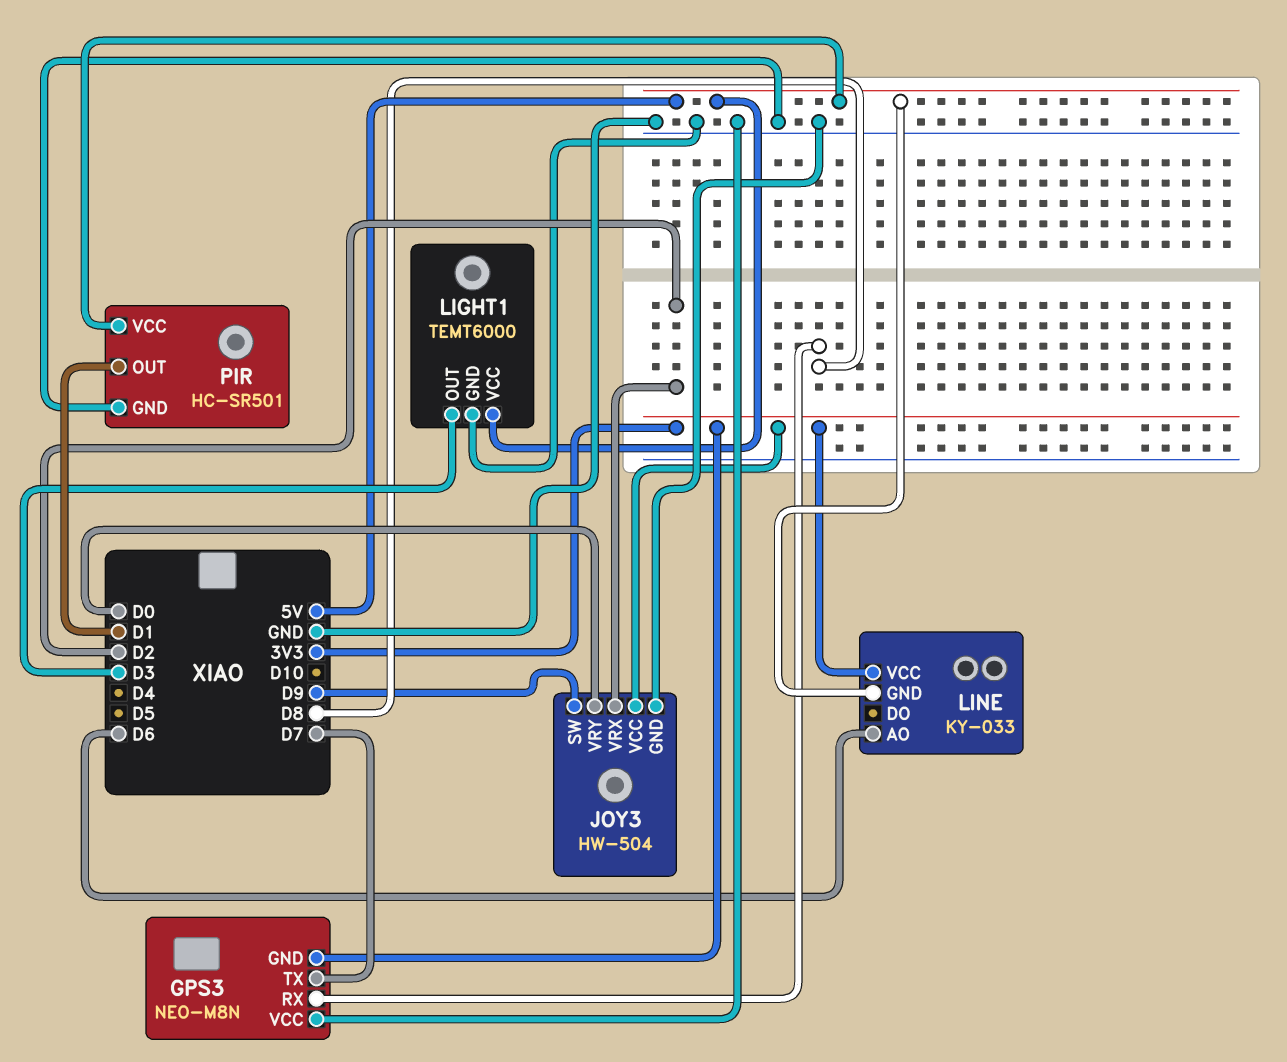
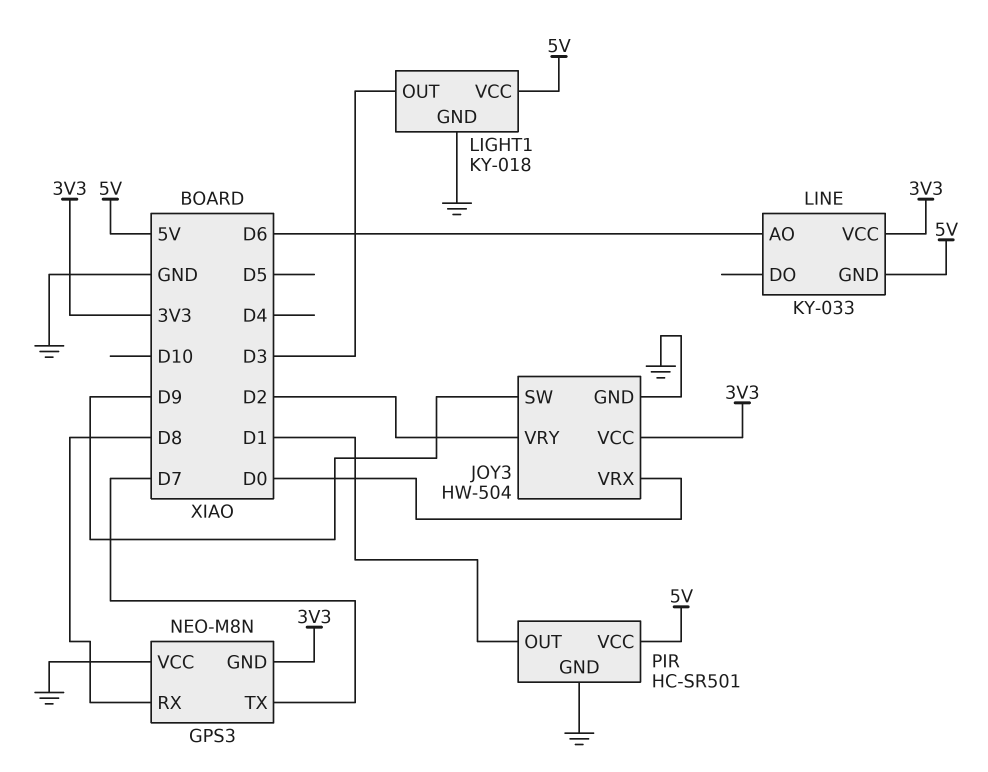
JOY3 pin VRX: D2 -> D0
JOY3 pin VRY: D0 -> D2
LIGHT1: TEMT6000 -> KY-018

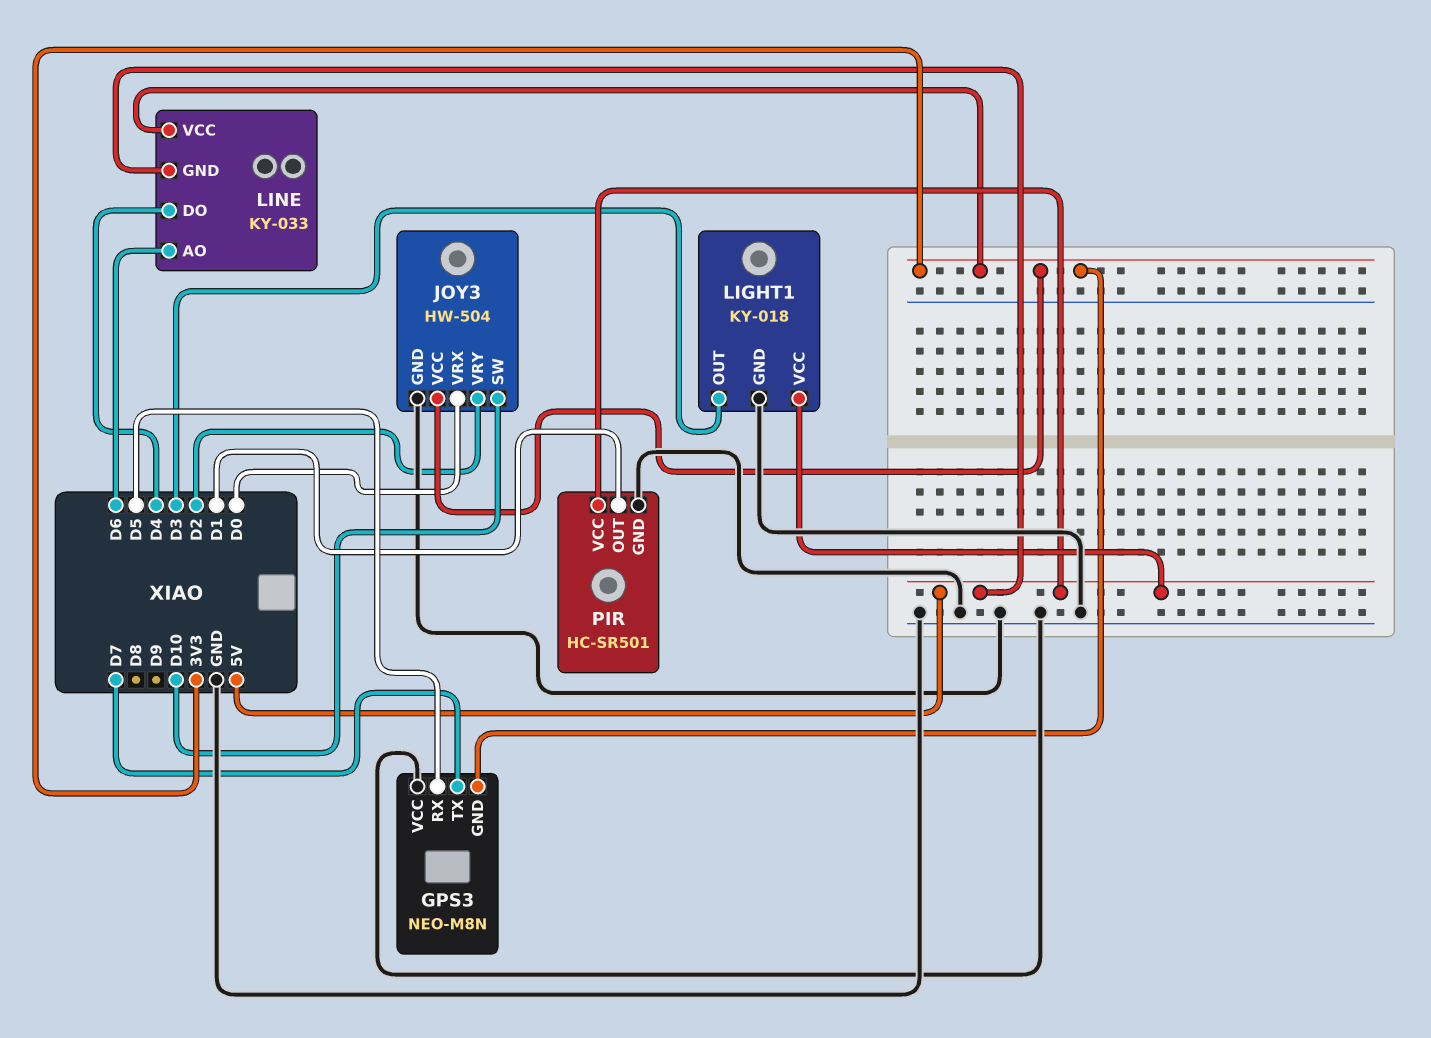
GPS3 pin RX: D8 -> D5
JOY3 pin SW: D9 -> D10
LINE pin DO: none -> D4

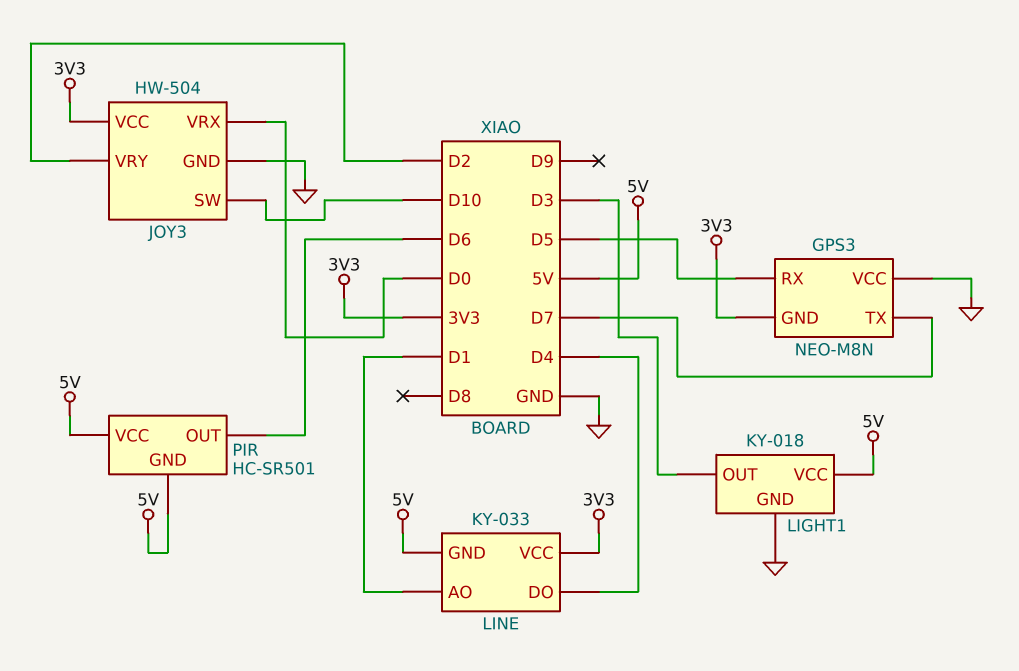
LINE pin AO: D6 -> D1
PIR pin GND: GND -> 5V
PIR pin OUT: D1 -> D6

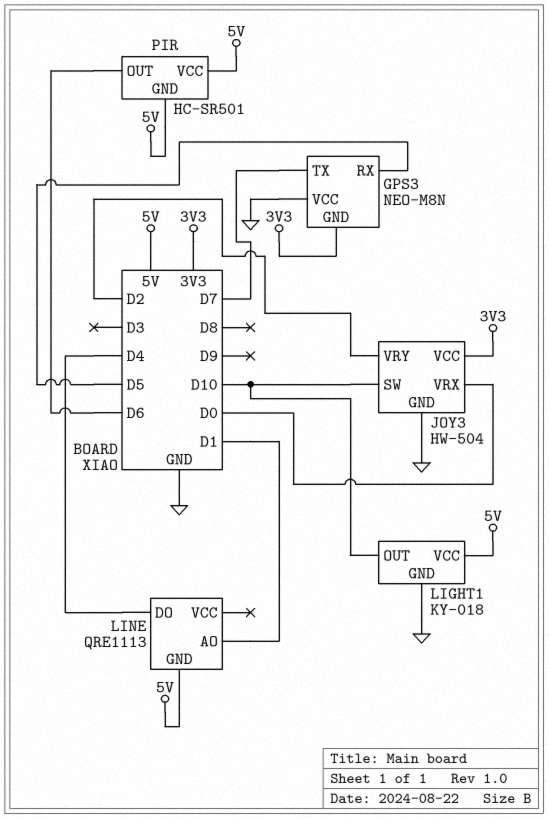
LIGHT1 pin OUT: D3 -> D10
LINE: KY-033 -> QRE1113
LINE pin VCC: 3V3 -> none

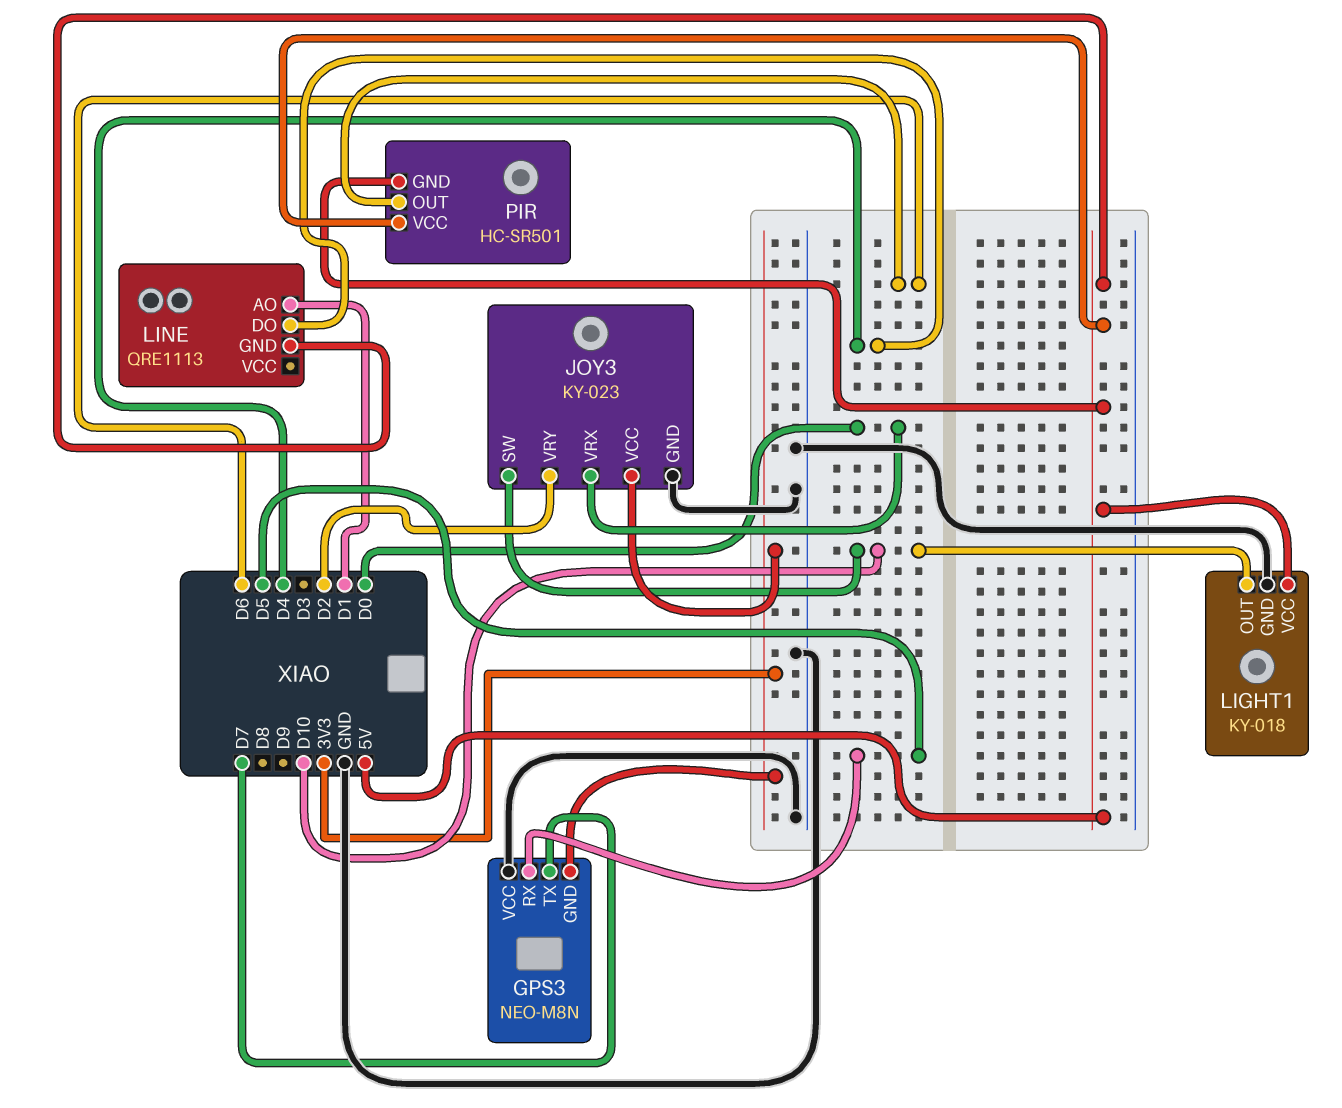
JOY3: HW-504 -> KY-023

